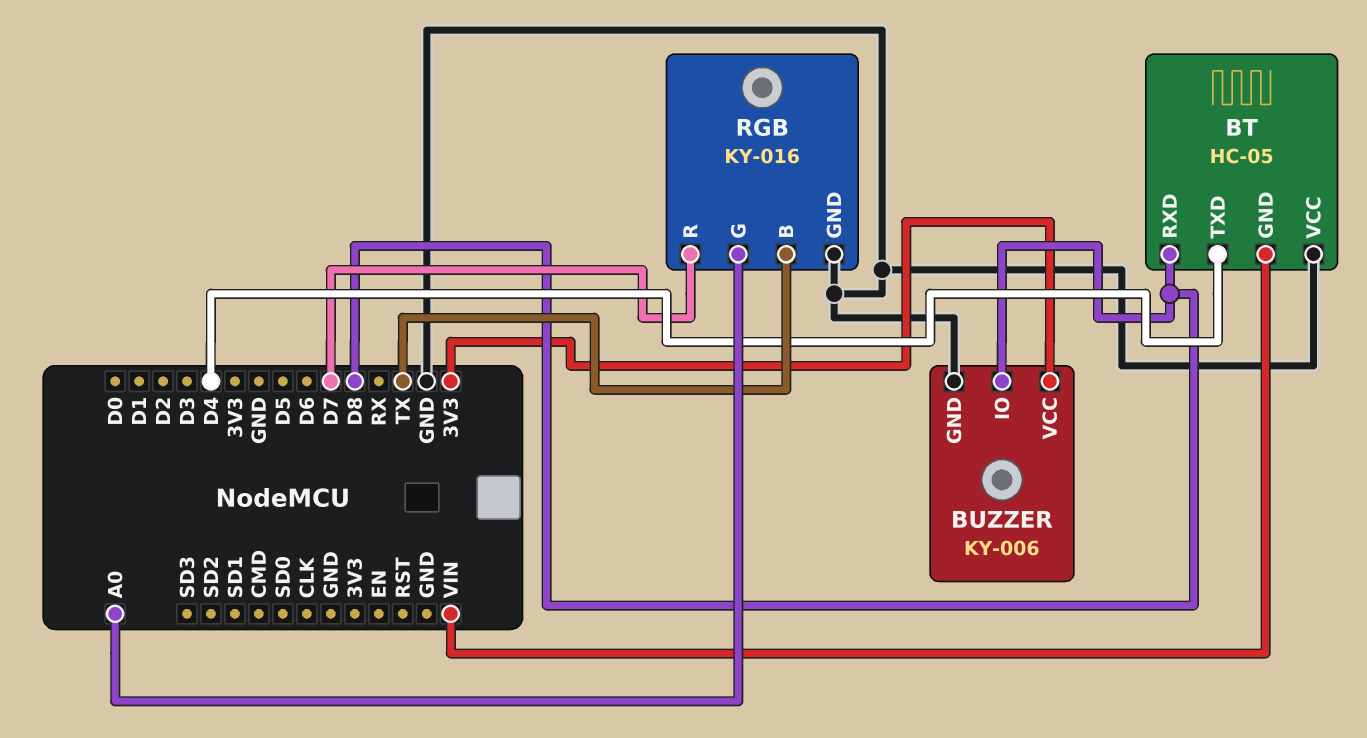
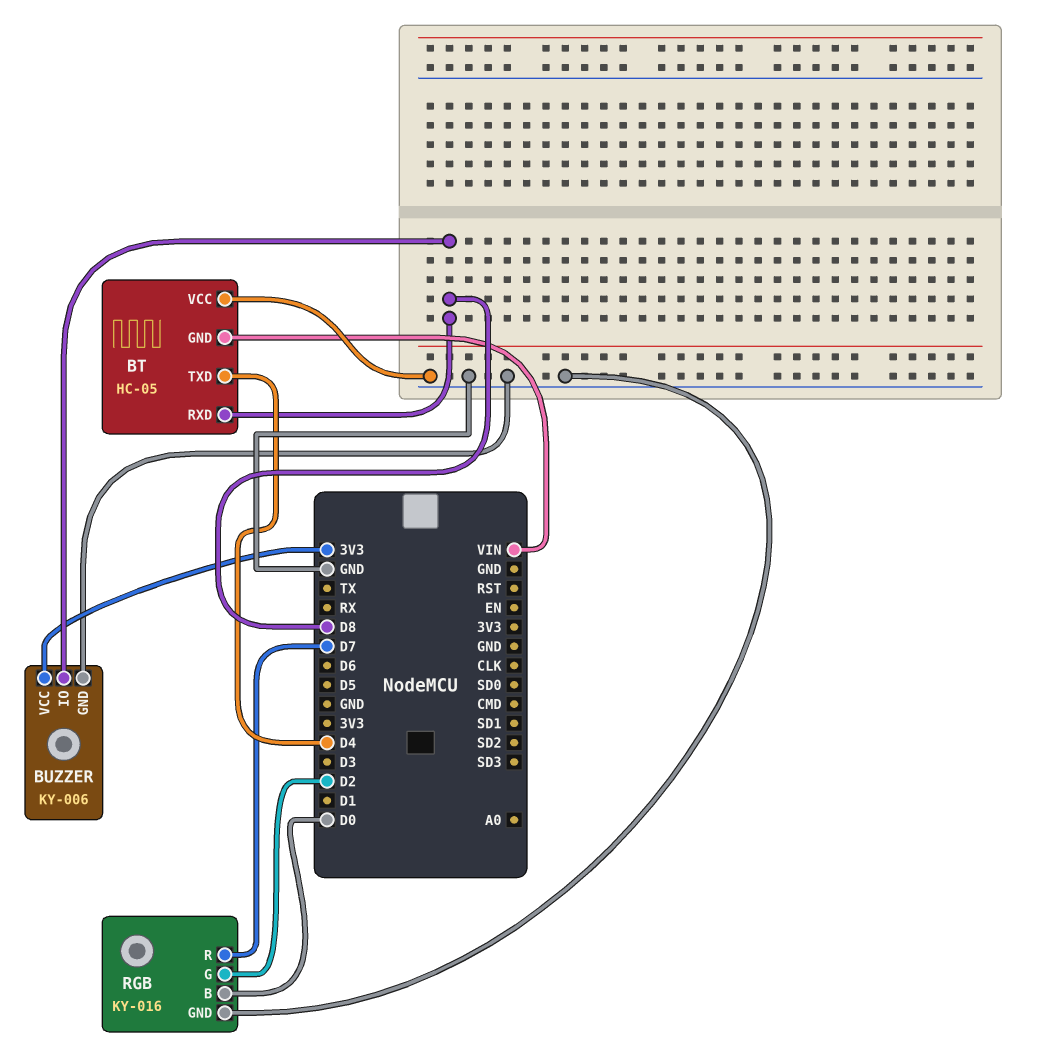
RGB pin B: TX -> D0
RGB pin G: A0 -> D2

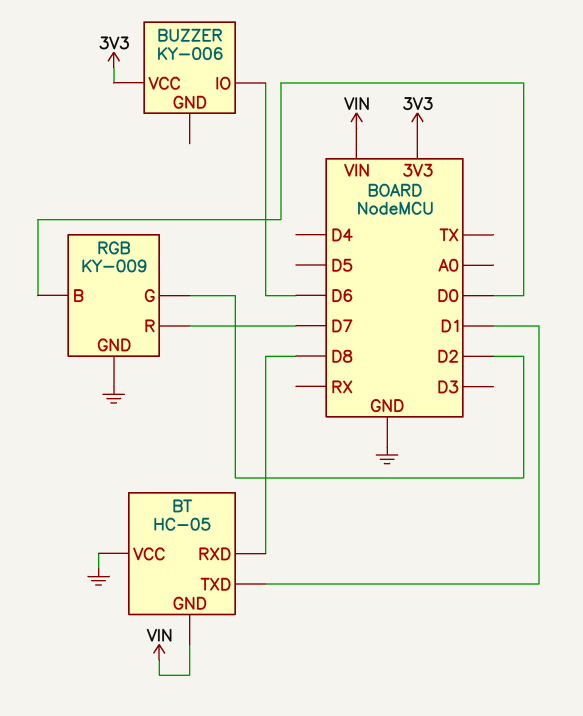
BT pin TXD: D4 -> D1
BUZZER pin GND: GND -> none
BUZZER pin IO: D8 -> D6
RGB: KY-016 -> KY-009

